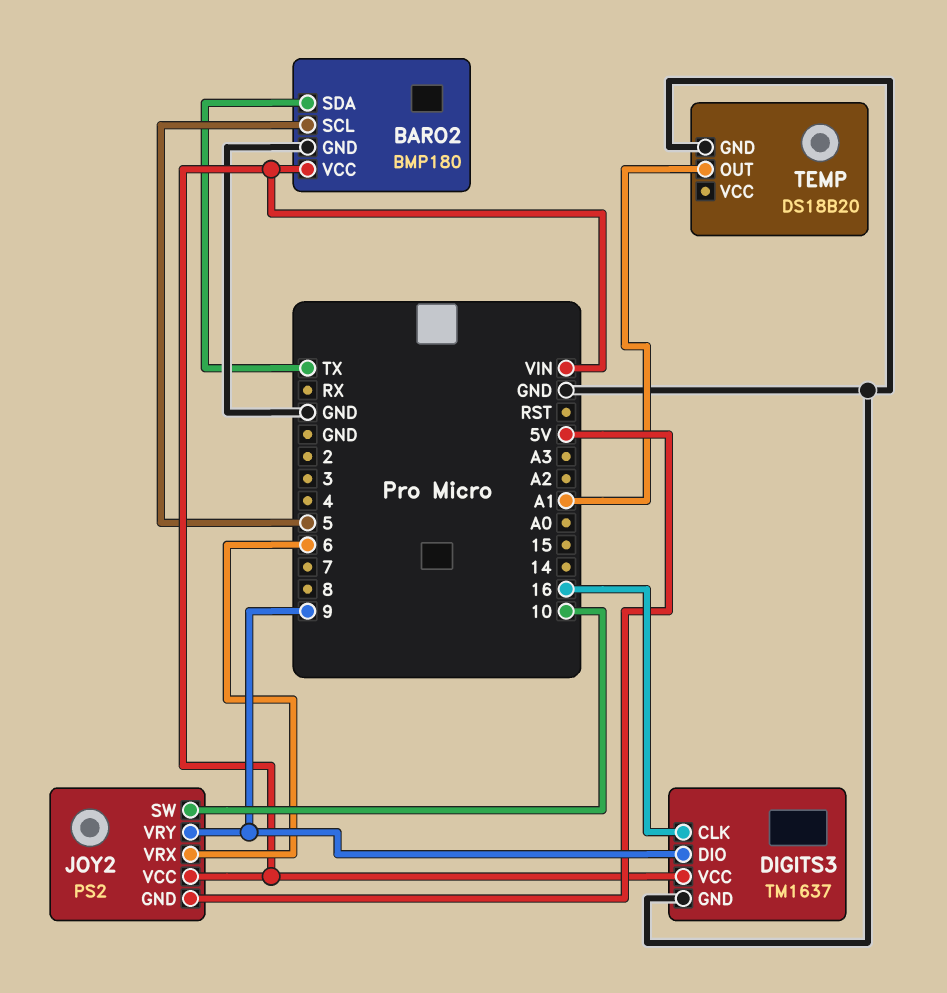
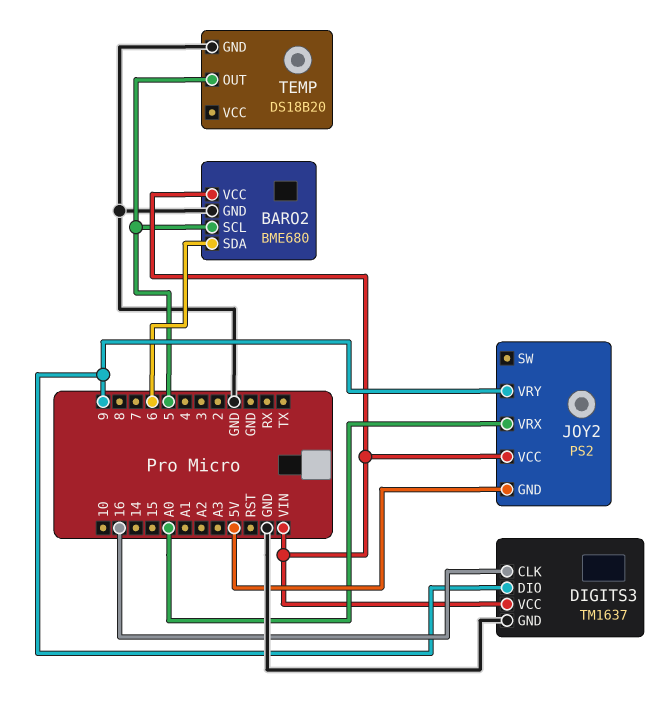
BARO2: BMP180 -> BME680
BARO2 pin SDA: TX -> 6
JOY2 pin SW: 10 -> none
JOY2 pin VRX: 6 -> A0
TEMP pin OUT: A1 -> 5

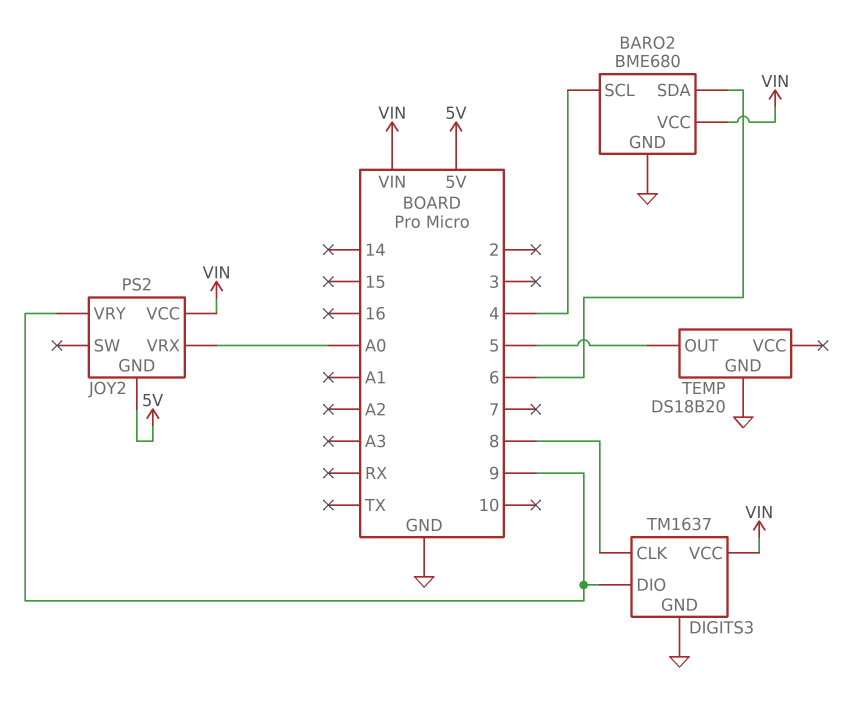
BARO2 pin SCL: 5 -> 4
DIGITS3 pin CLK: 16 -> 8

